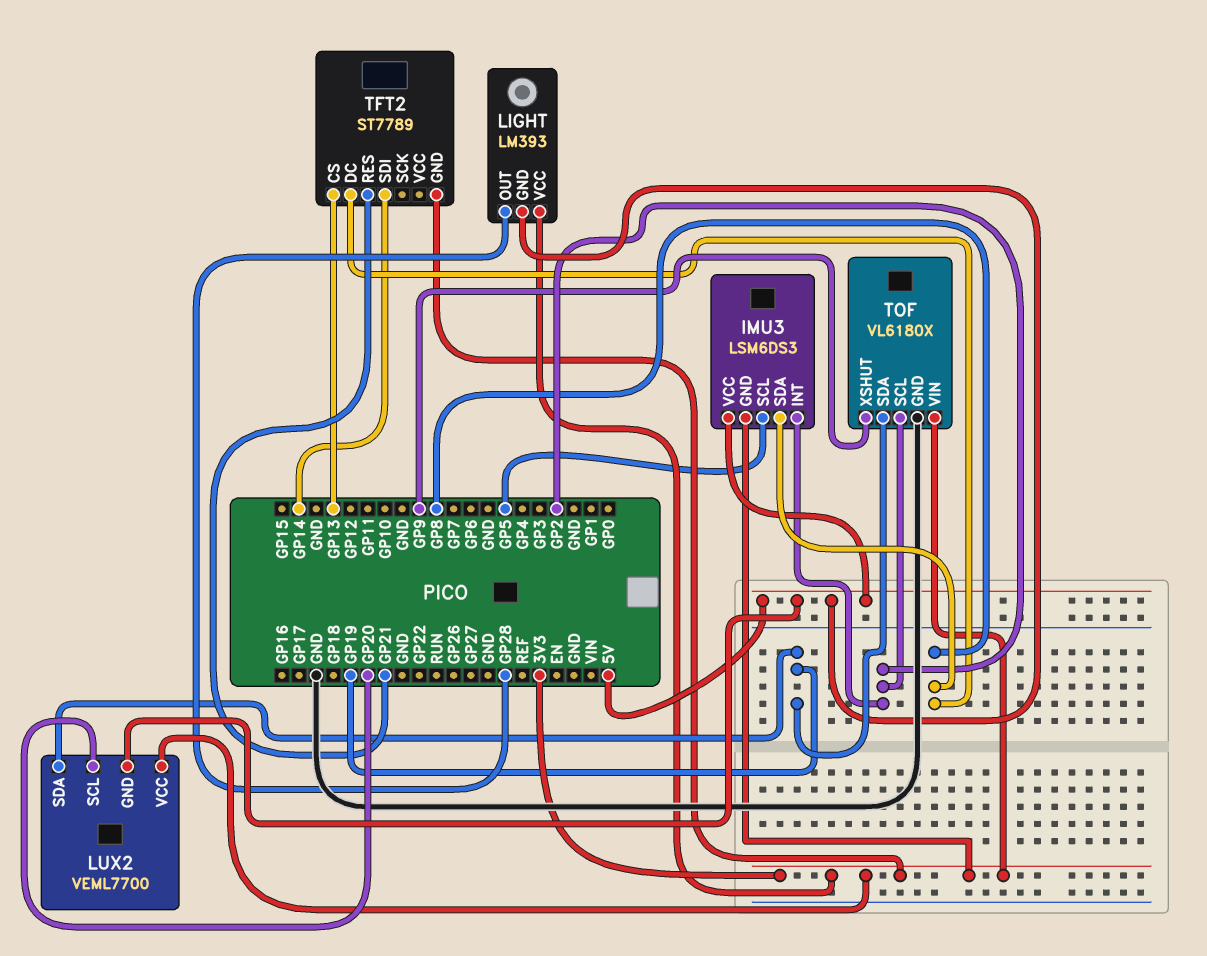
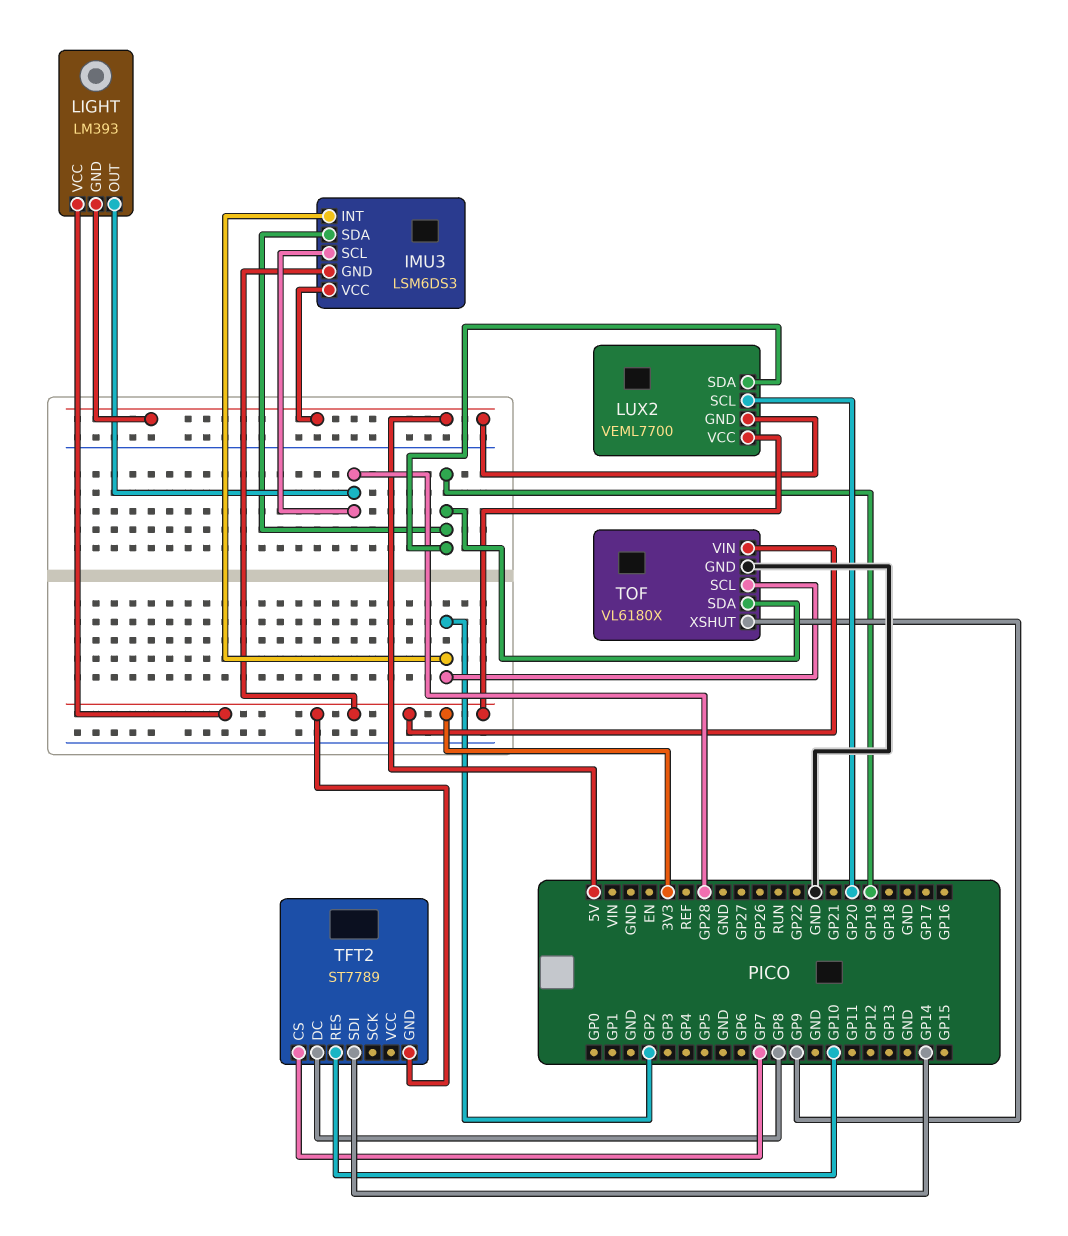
IMU3 pin SCL: GP5 -> GP28
IMU3 pin SDA: GP8 -> GP19
TFT2 pin CS: GP13 -> GP7
TFT2 pin RES: GP21 -> GP10

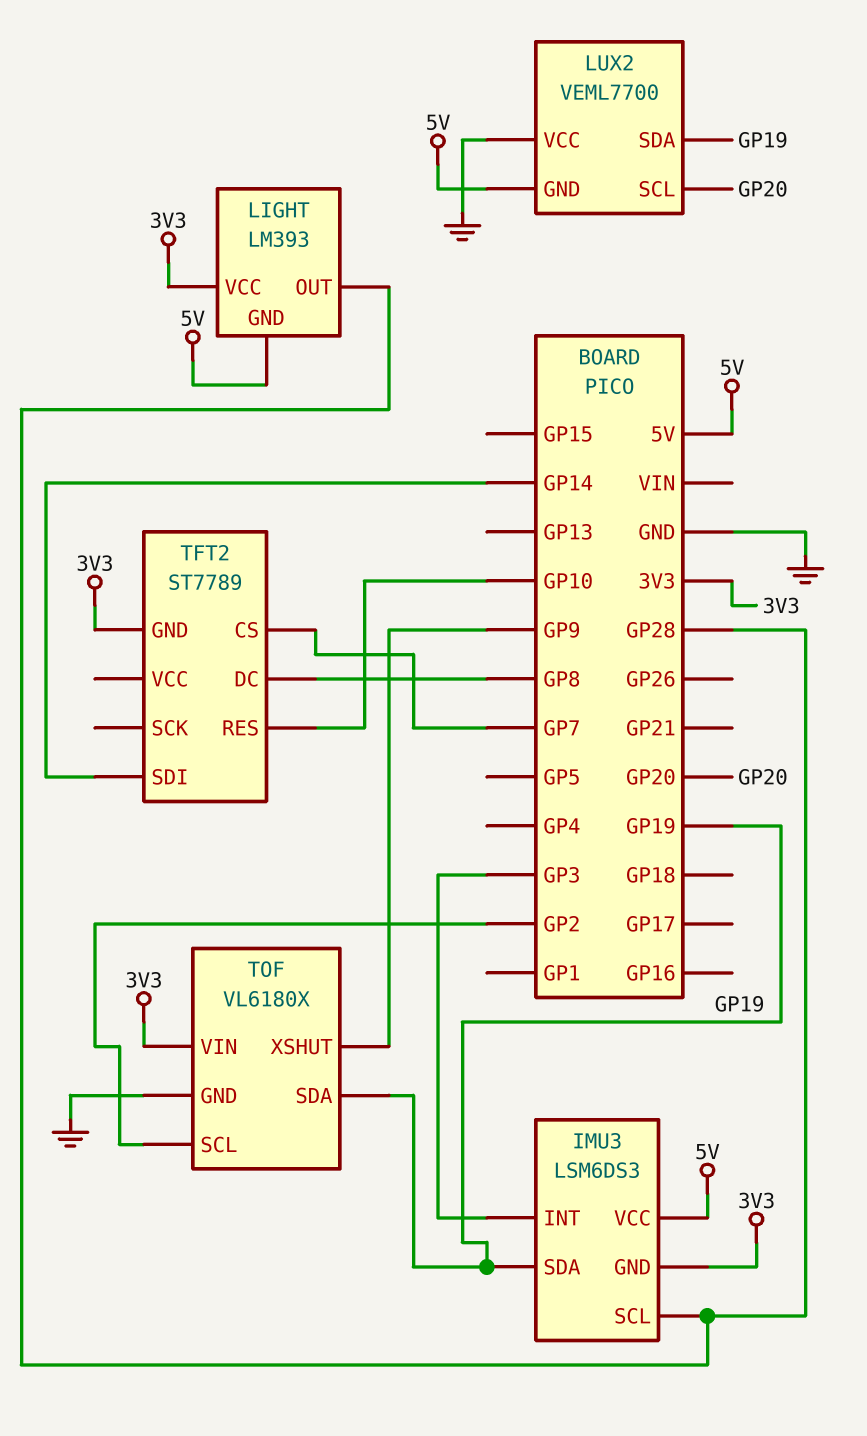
IMU3 pin INT: GP2 -> GP3
LUX2 pin VCC: 3V3 -> GND

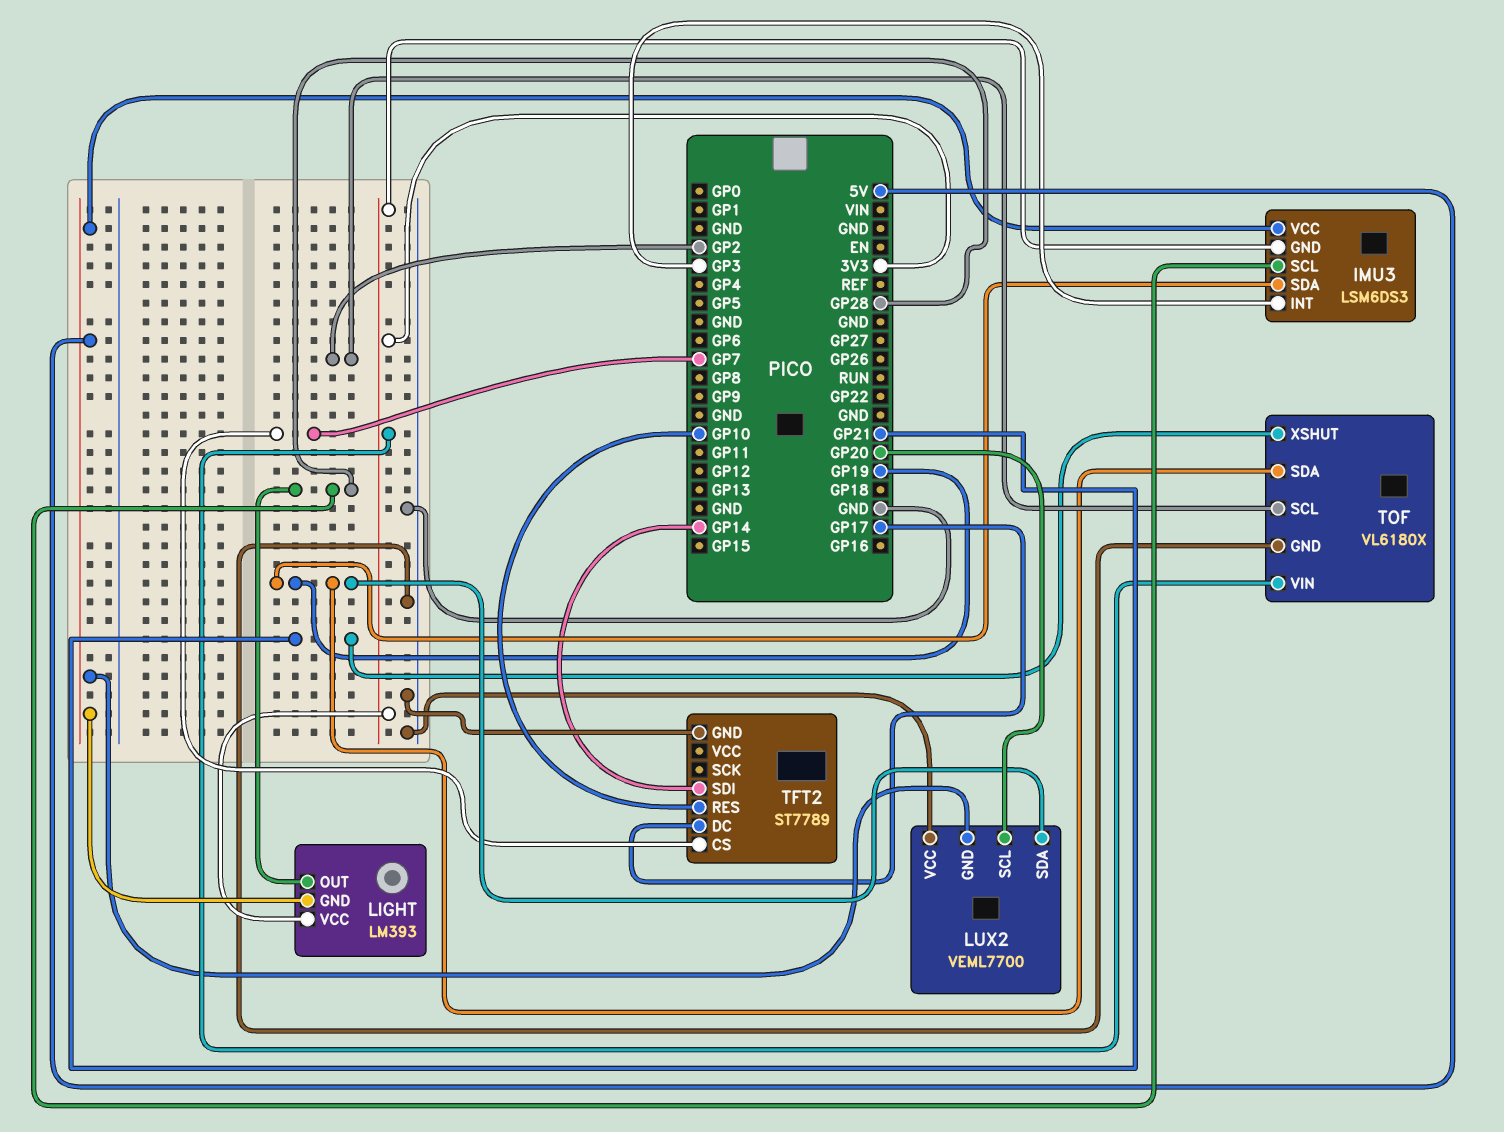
TFT2 pin DC: GP8 -> GP17
TFT2 pin GND: 3V3 -> GND
TOF pin XSHUT: GP9 -> GP21

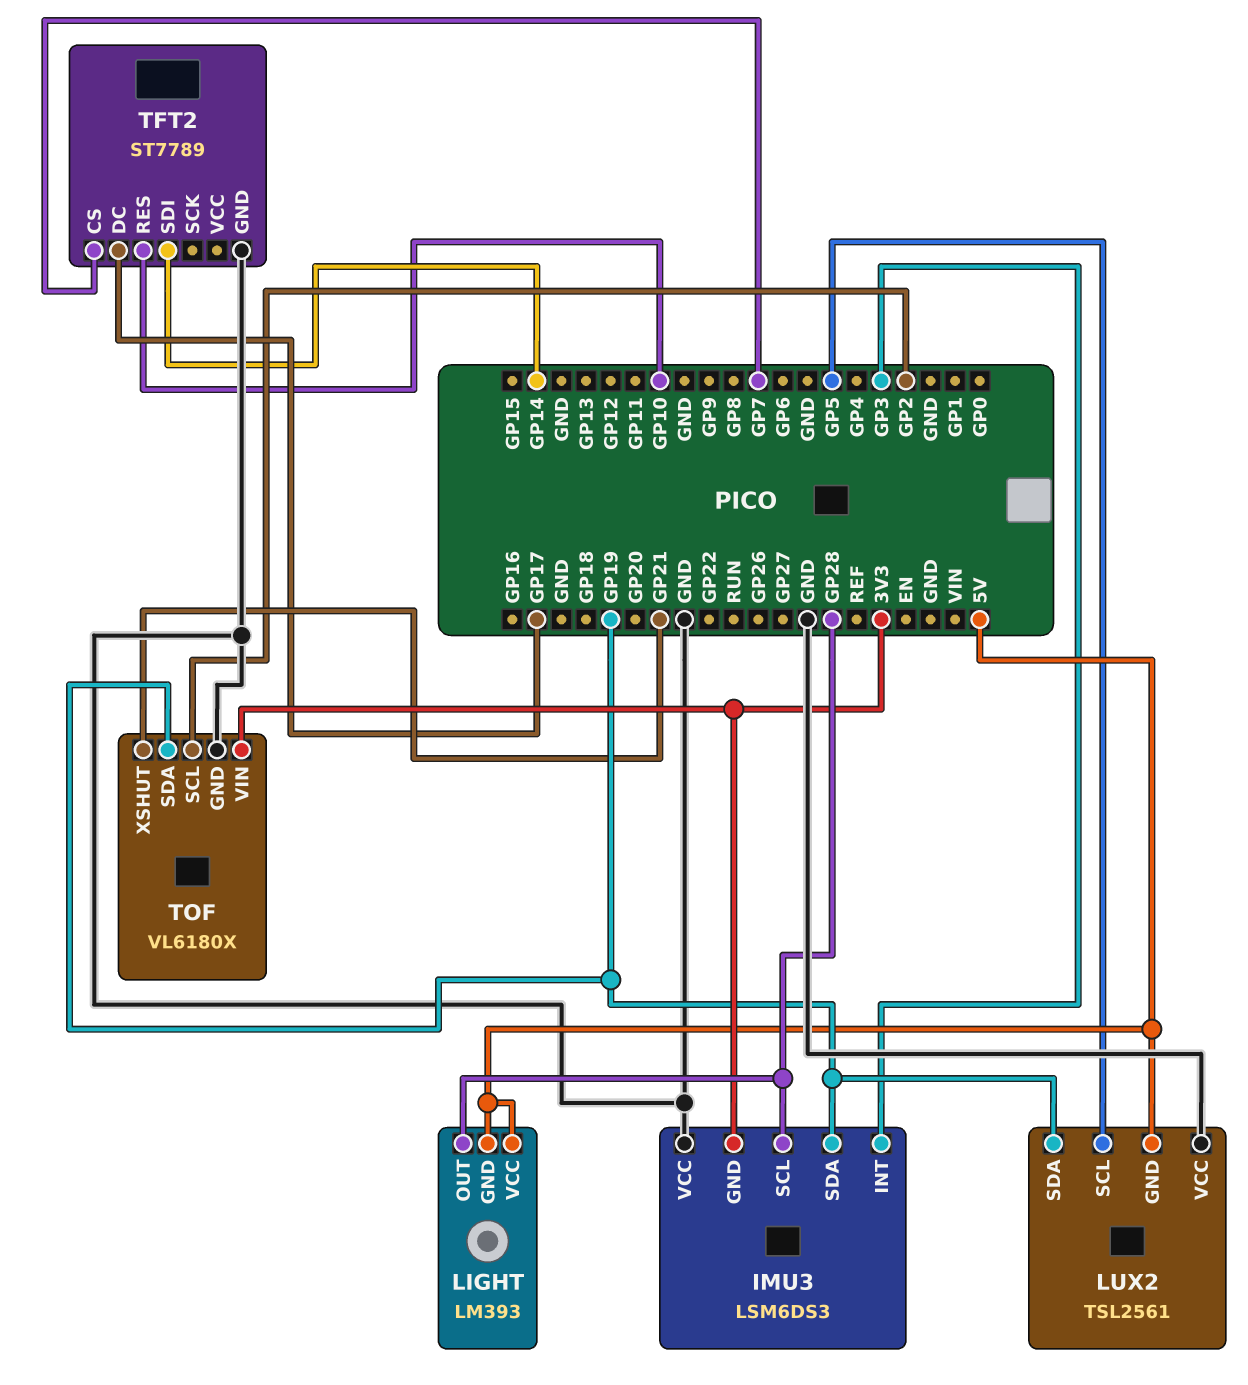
IMU3 pin VCC: 5V -> GND
LIGHT pin VCC: 3V3 -> 5V
LUX2: VEML7700 -> TSL2561
LUX2 pin SCL: GP20 -> GP5

